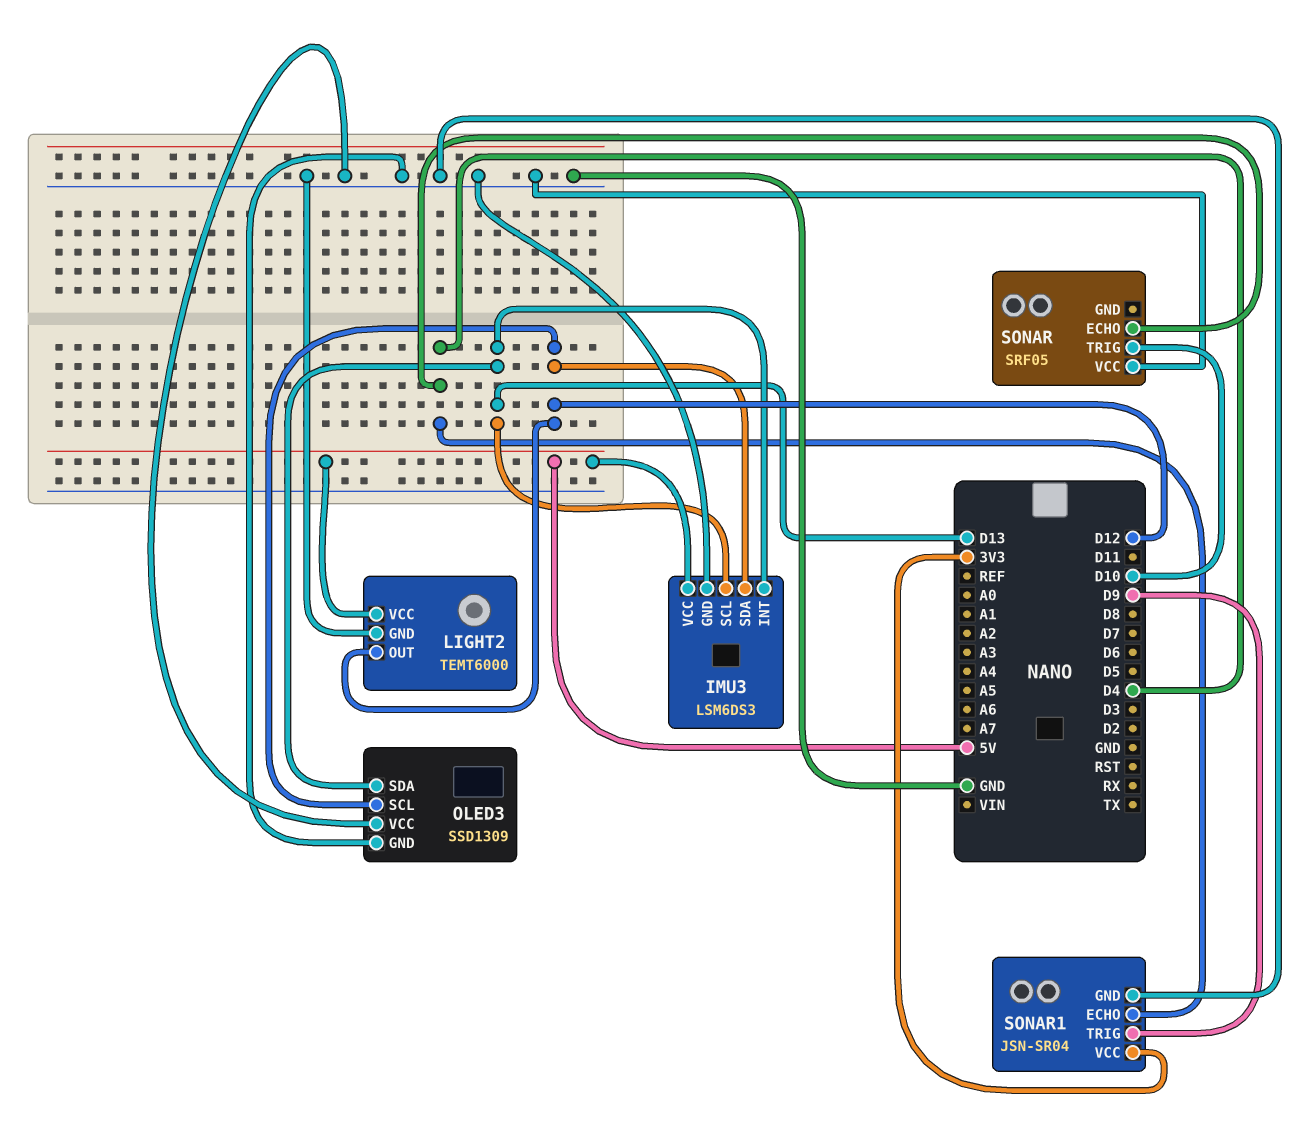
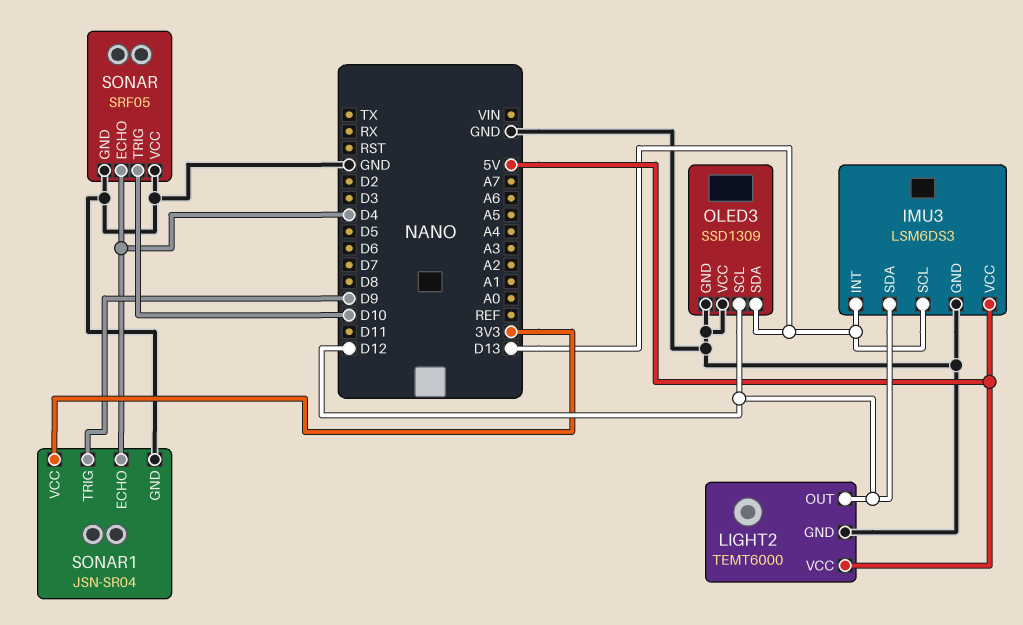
SONAR pin GND: none -> GND

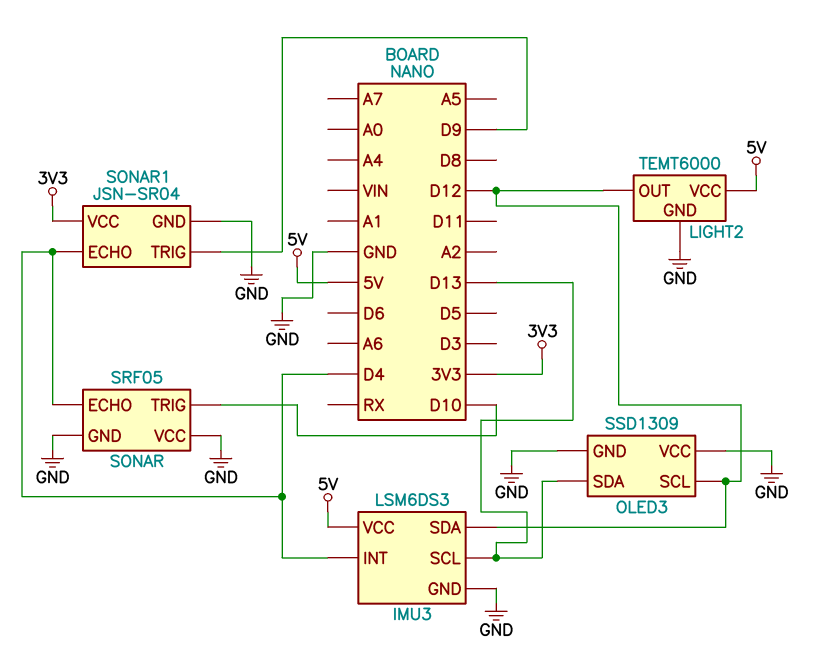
IMU3 pin INT: D13 -> D4

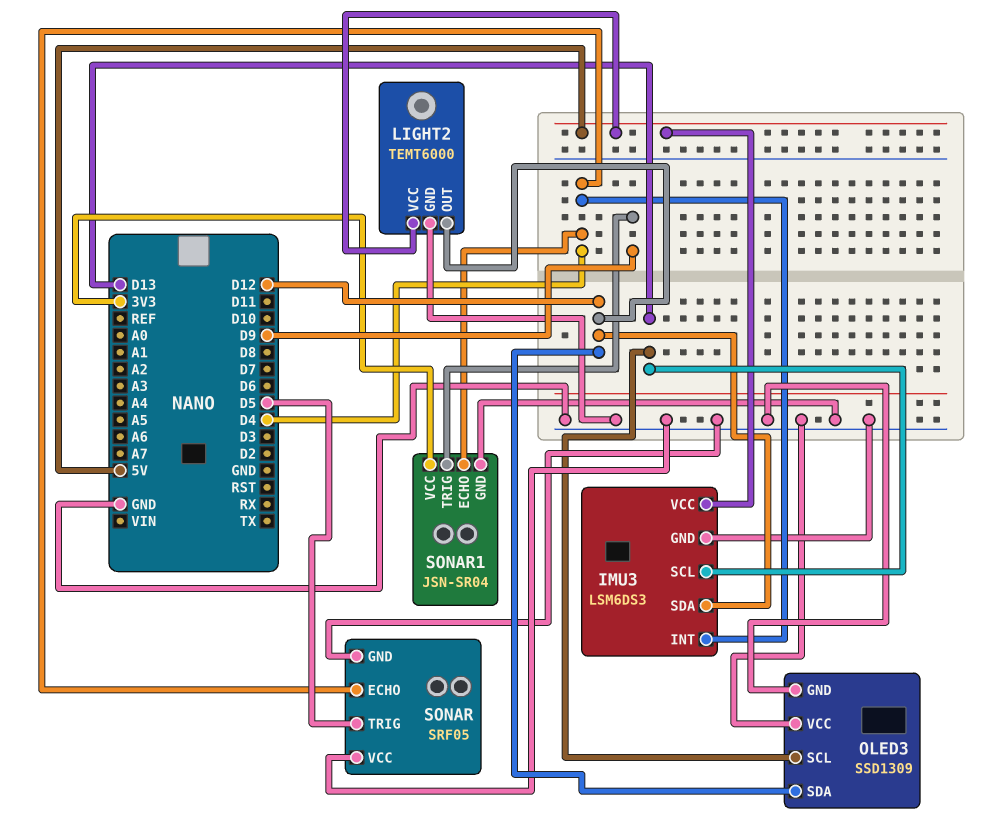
OLED3 pin SCL: D12 -> D13
OLED3 pin SDA: D13 -> D12
SONAR pin TRIG: D10 -> D5

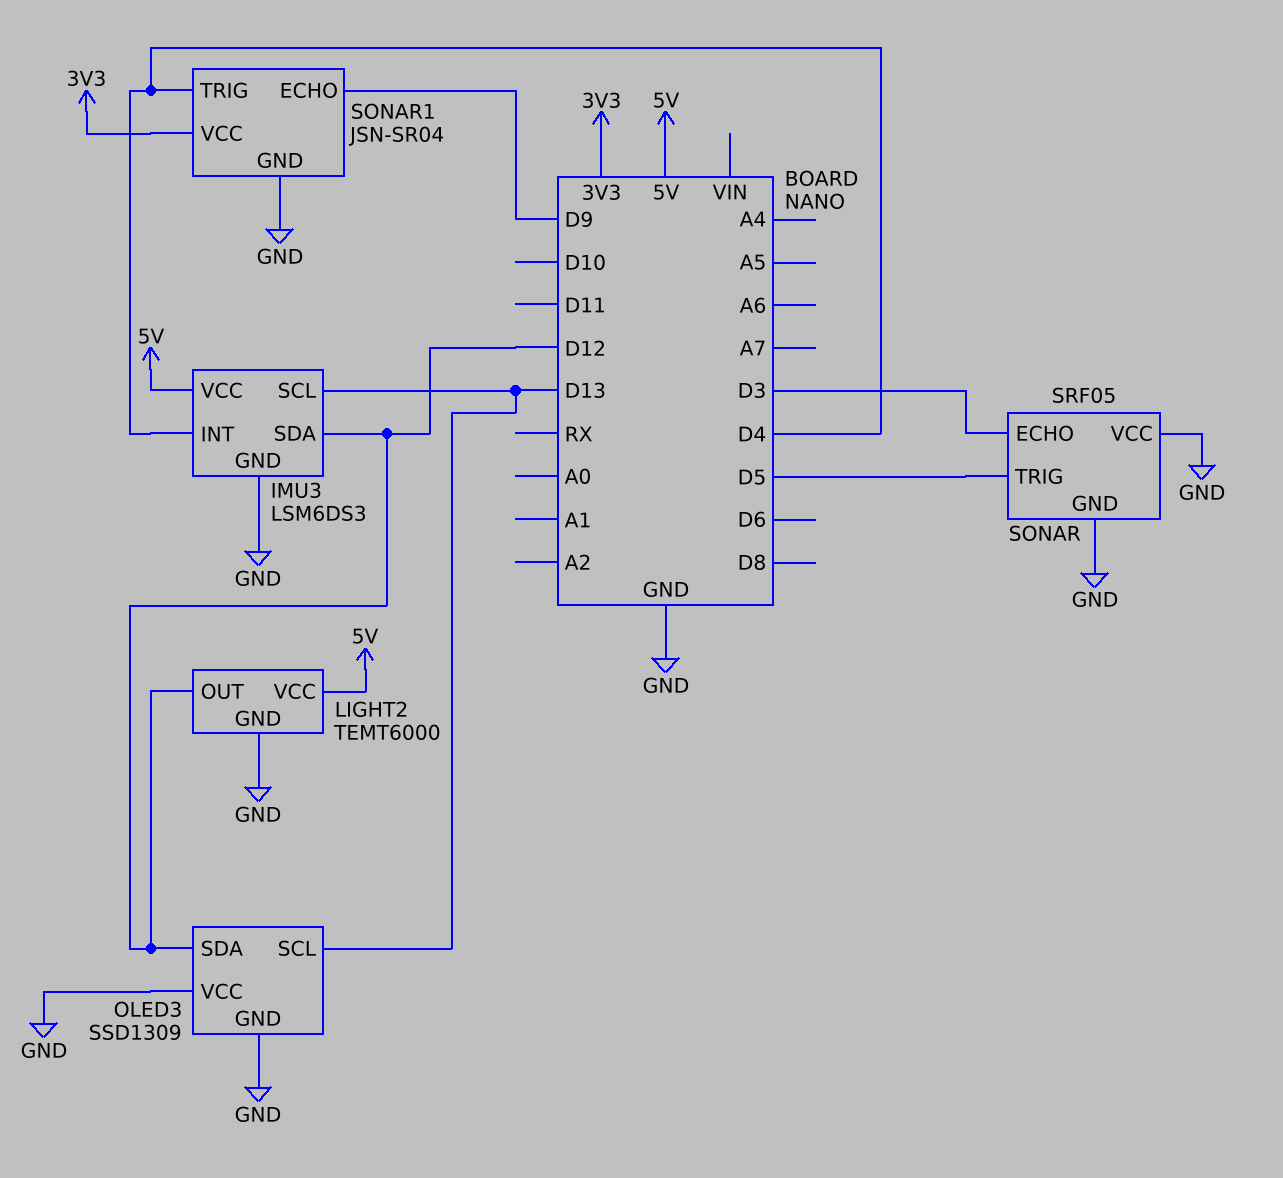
SONAR pin ECHO: D4 -> D3
SONAR1 pin ECHO: D4 -> D9
SONAR1 pin TRIG: D9 -> D4

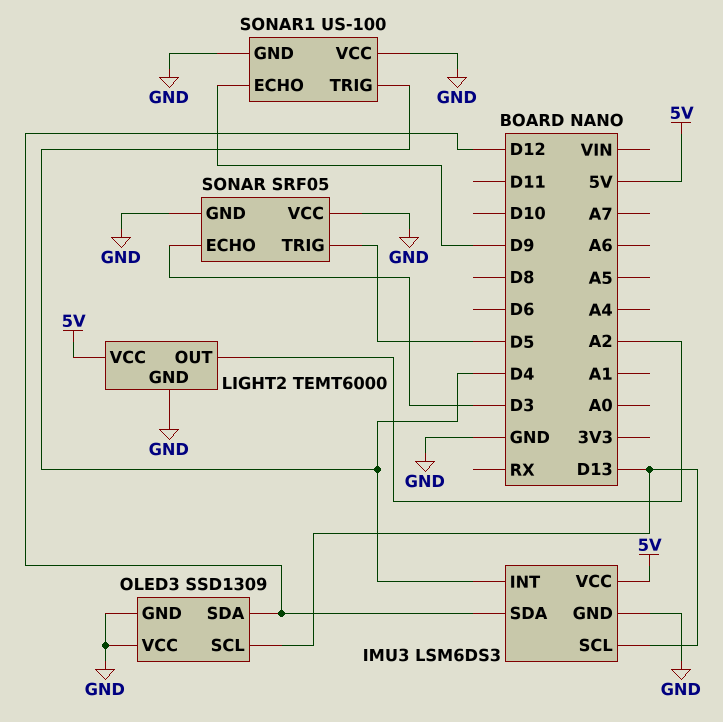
LIGHT2 pin OUT: D12 -> A2
SONAR1: JSN-SR04 -> US-100
SONAR1 pin VCC: 3V3 -> GND

